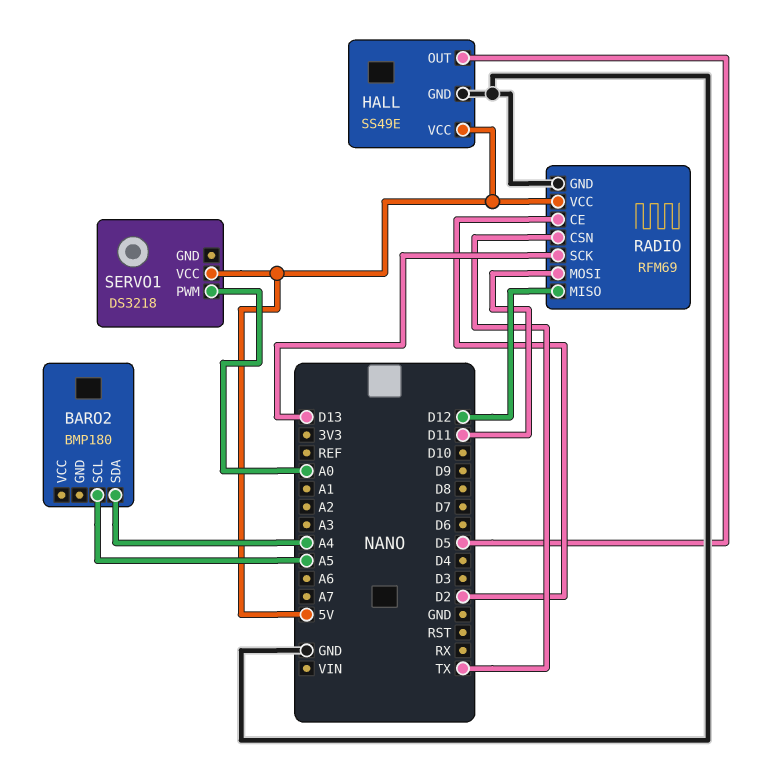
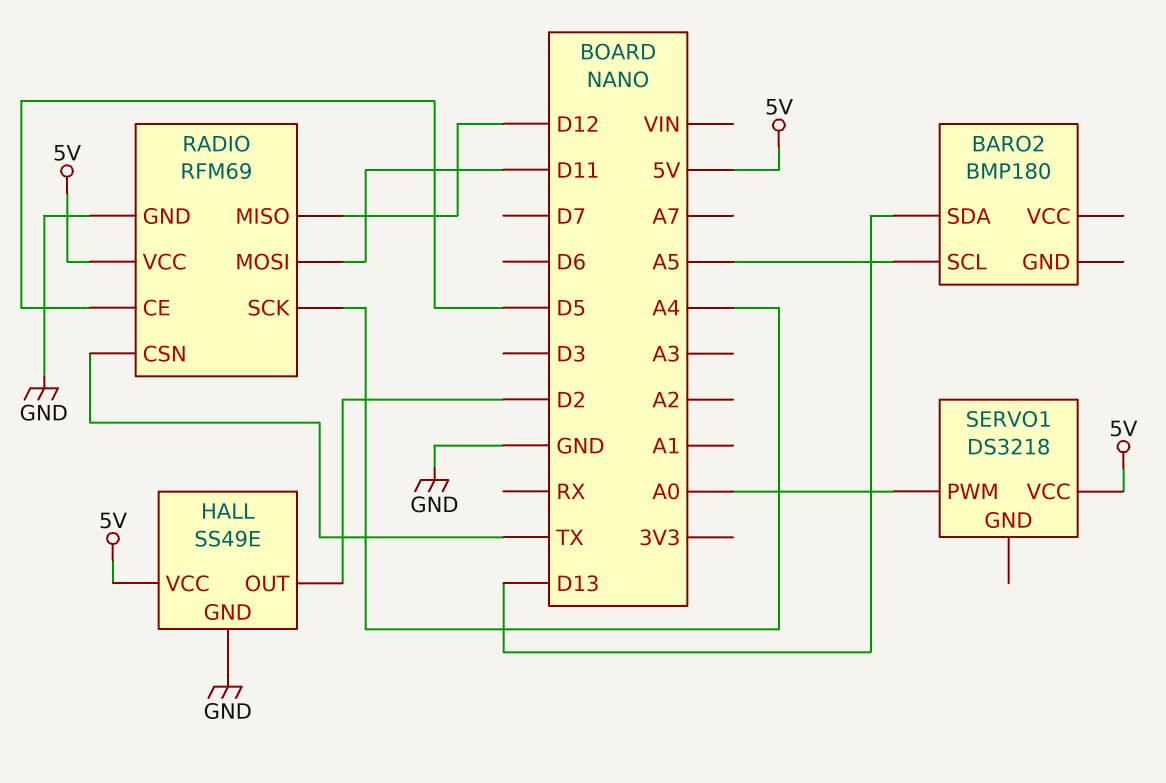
BARO2 pin SDA: A4 -> D13
HALL pin OUT: D5 -> D2
RADIO pin CE: D2 -> D5
RADIO pin SCK: D13 -> A4

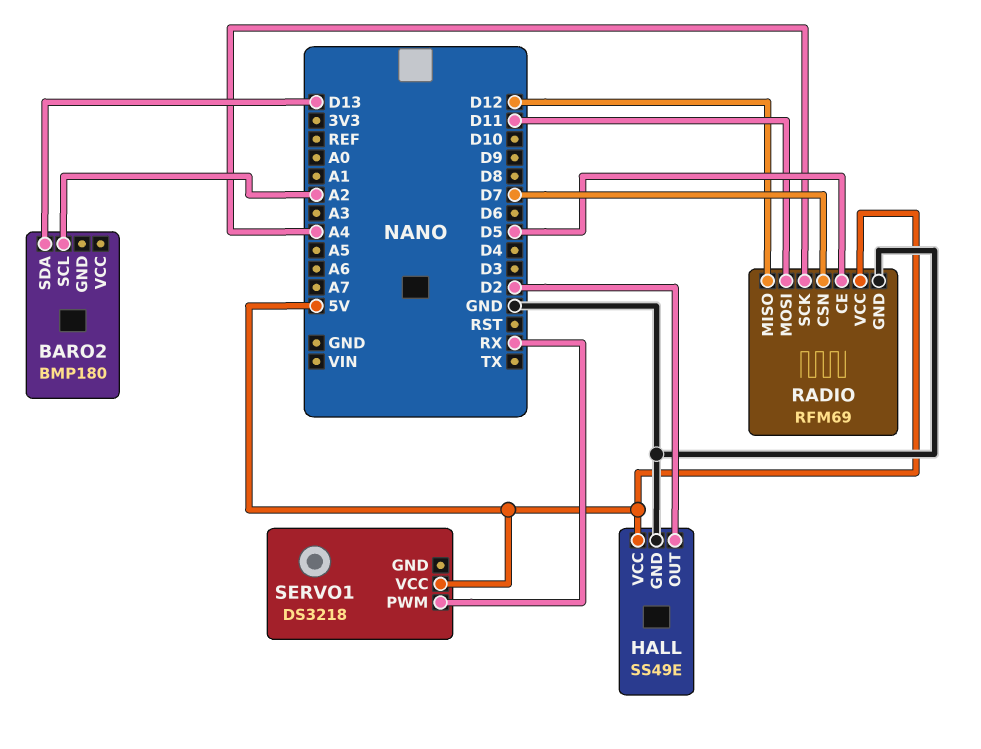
BARO2 pin SCL: A5 -> A2
RADIO pin CSN: TX -> D7
SERVO1 pin PWM: A0 -> RX

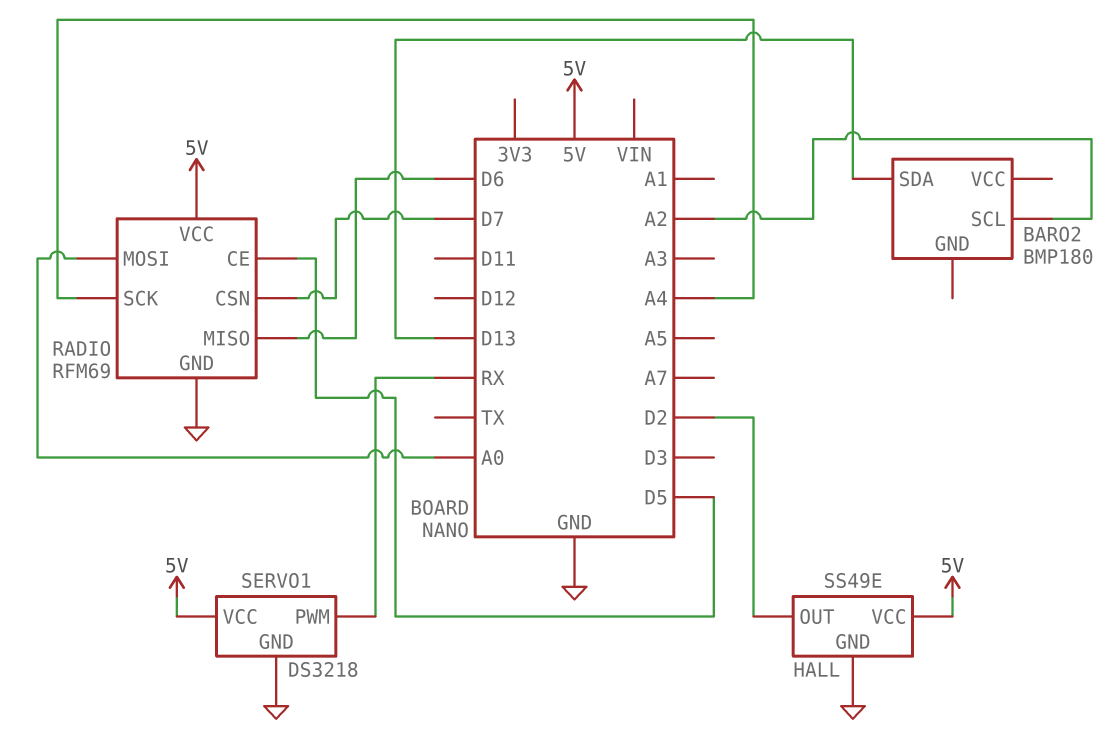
RADIO pin MISO: D12 -> D6
RADIO pin MOSI: D11 -> A0
SERVO1 pin GND: none -> GND

